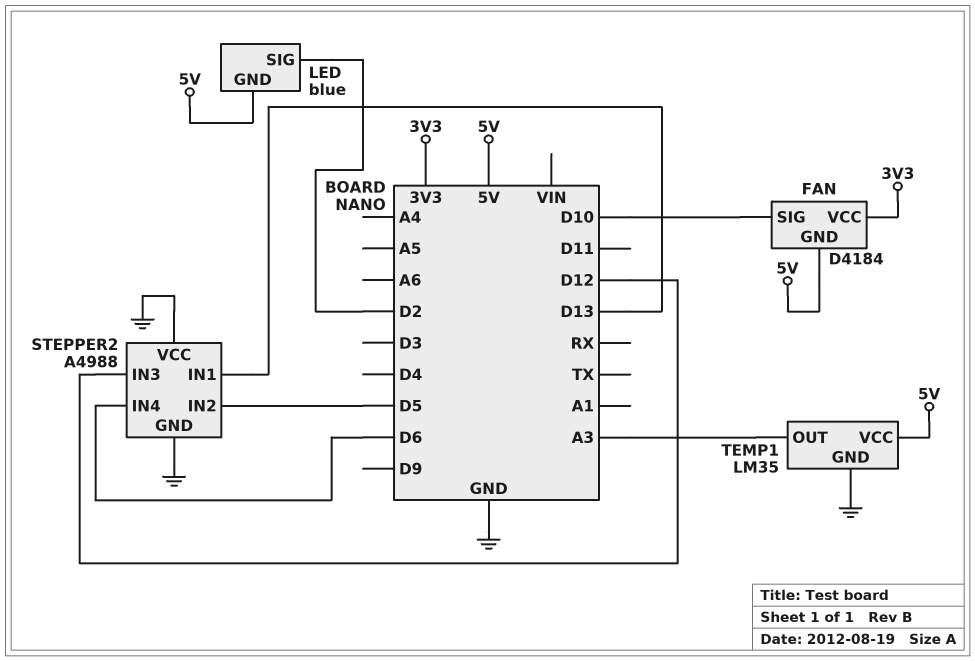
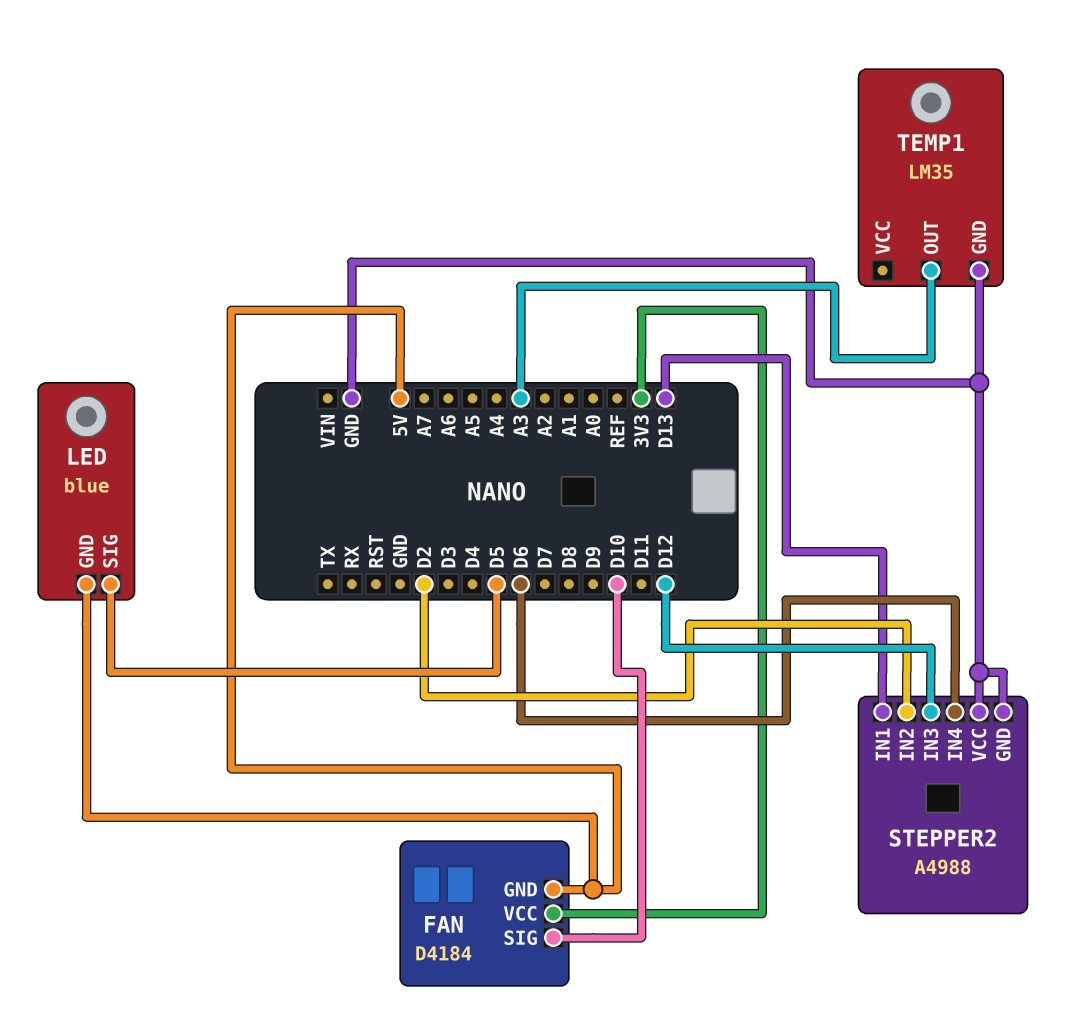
LED pin SIG: D2 -> D5
STEPPER2 pin IN2: D5 -> D2
TEMP1 pin VCC: 5V -> none

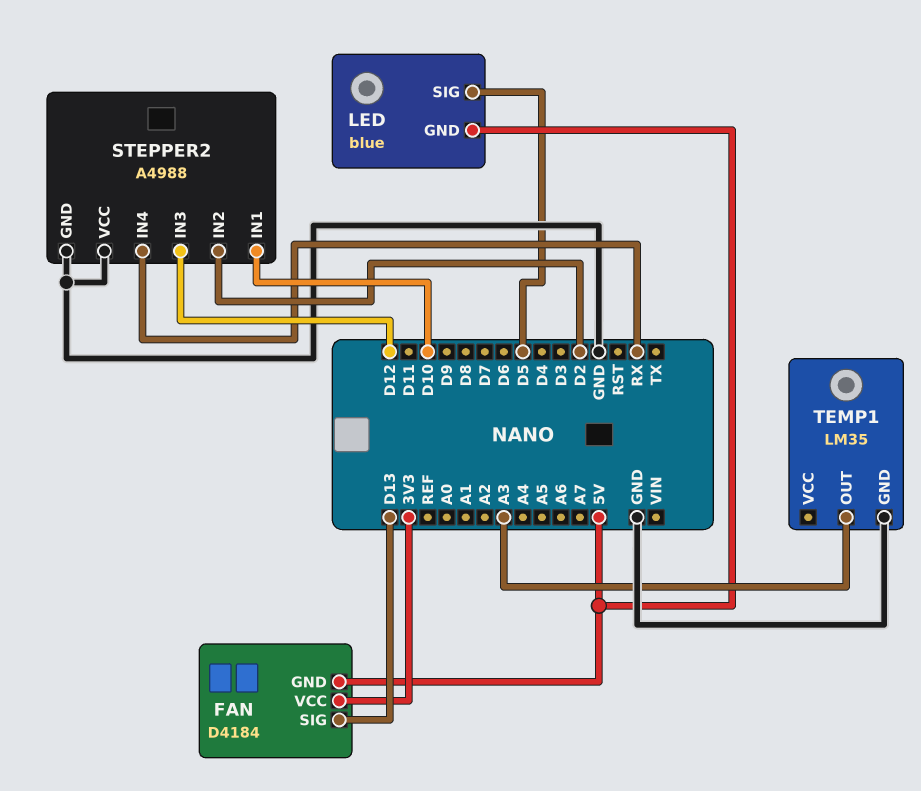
FAN pin SIG: D10 -> D13
STEPPER2 pin IN1: D13 -> D10
STEPPER2 pin IN4: D6 -> RX

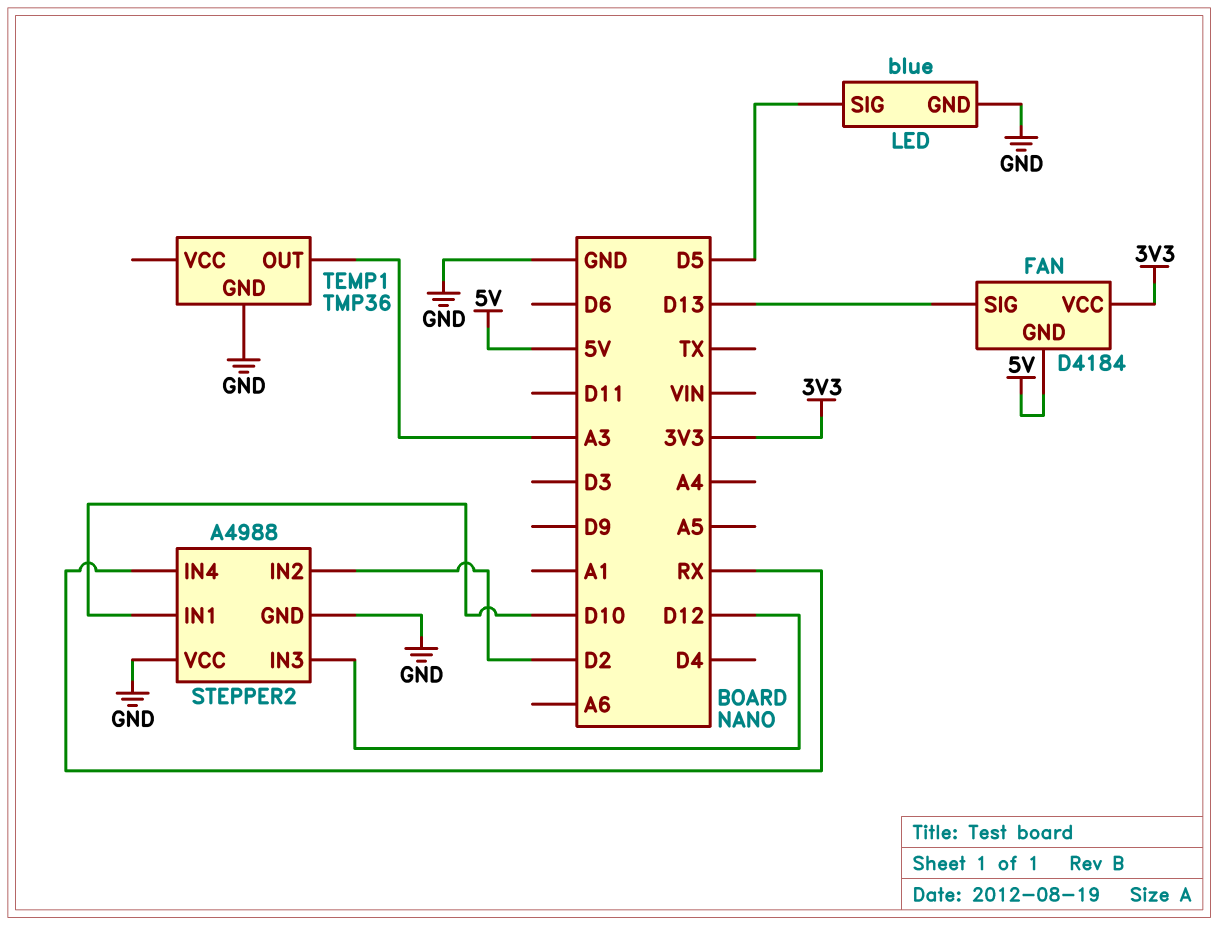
LED pin GND: 5V -> GND
TEMP1: LM35 -> TMP36

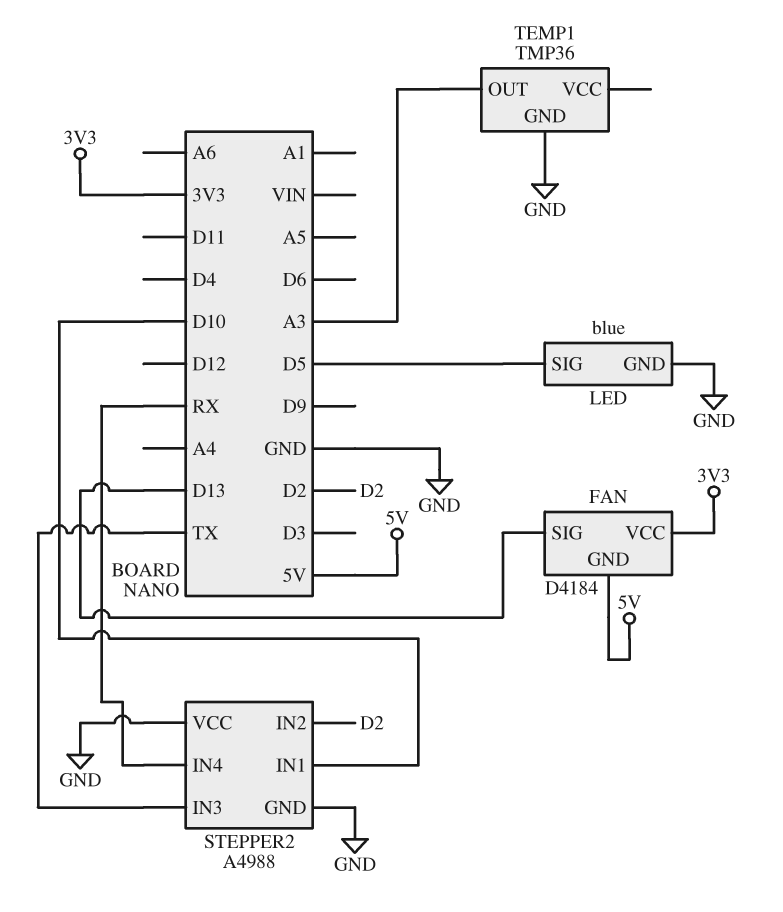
STEPPER2 pin IN3: D12 -> TX

